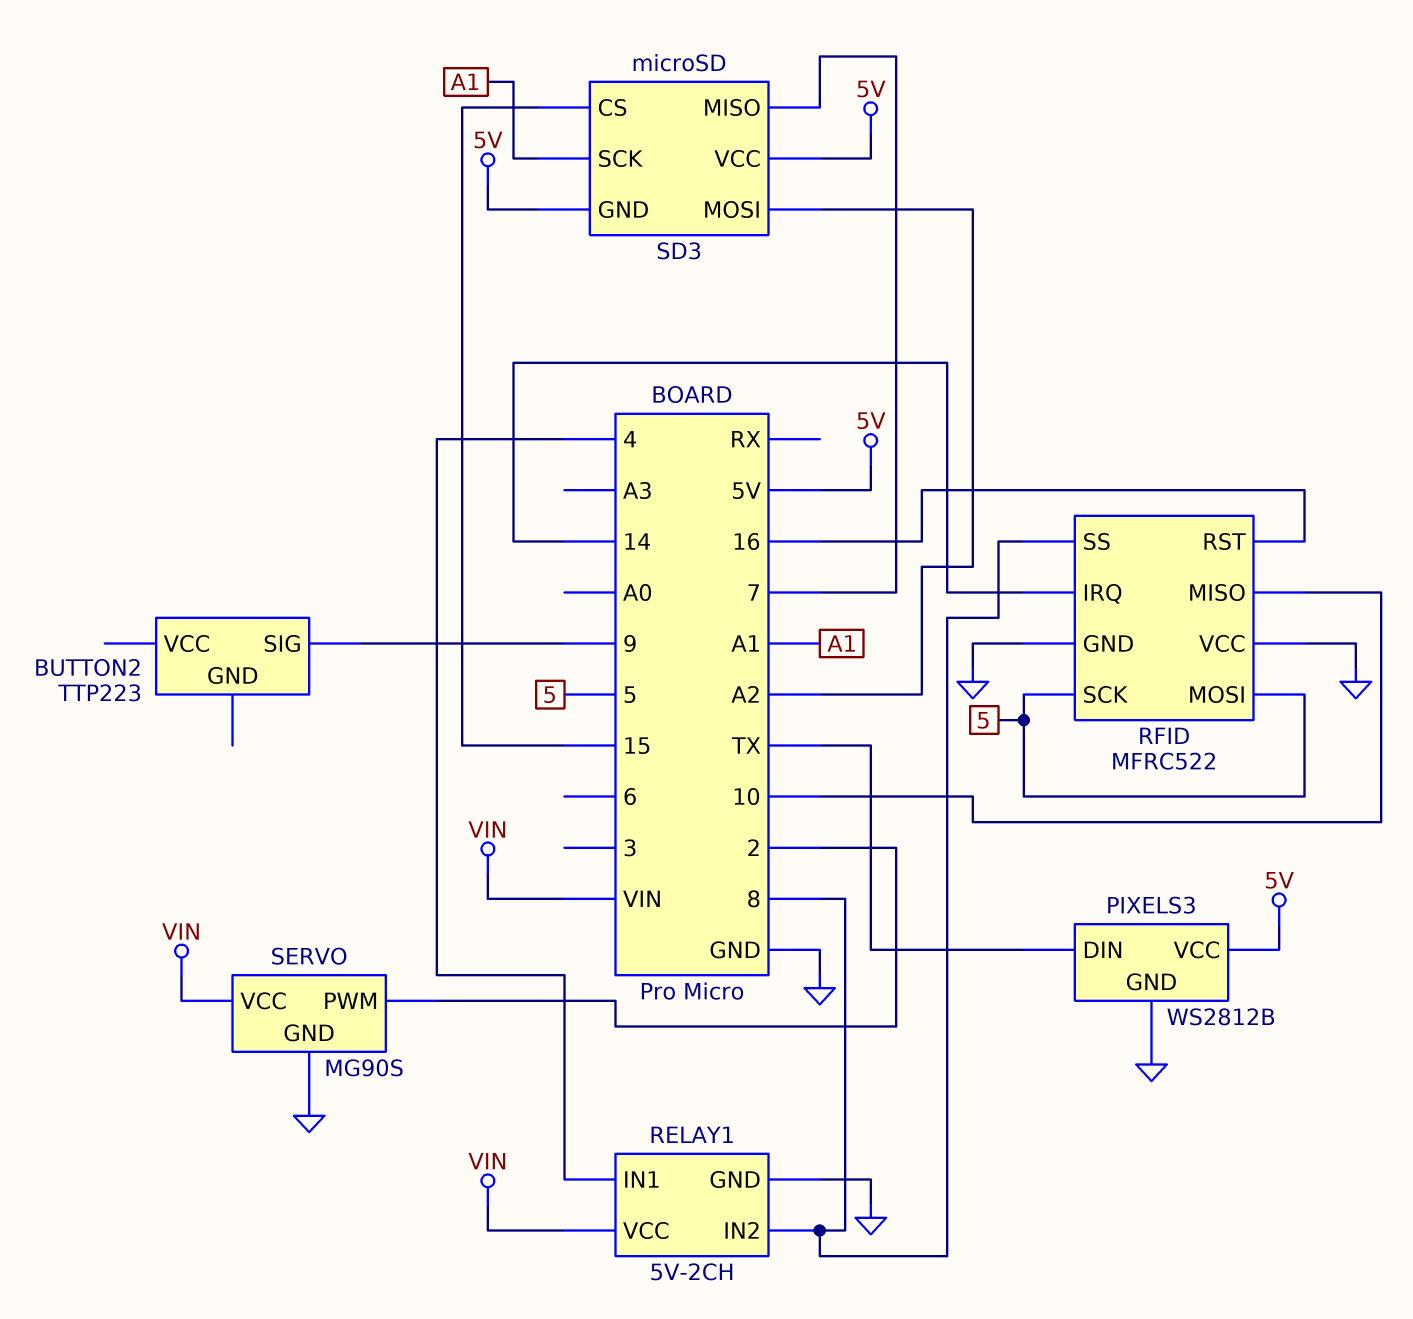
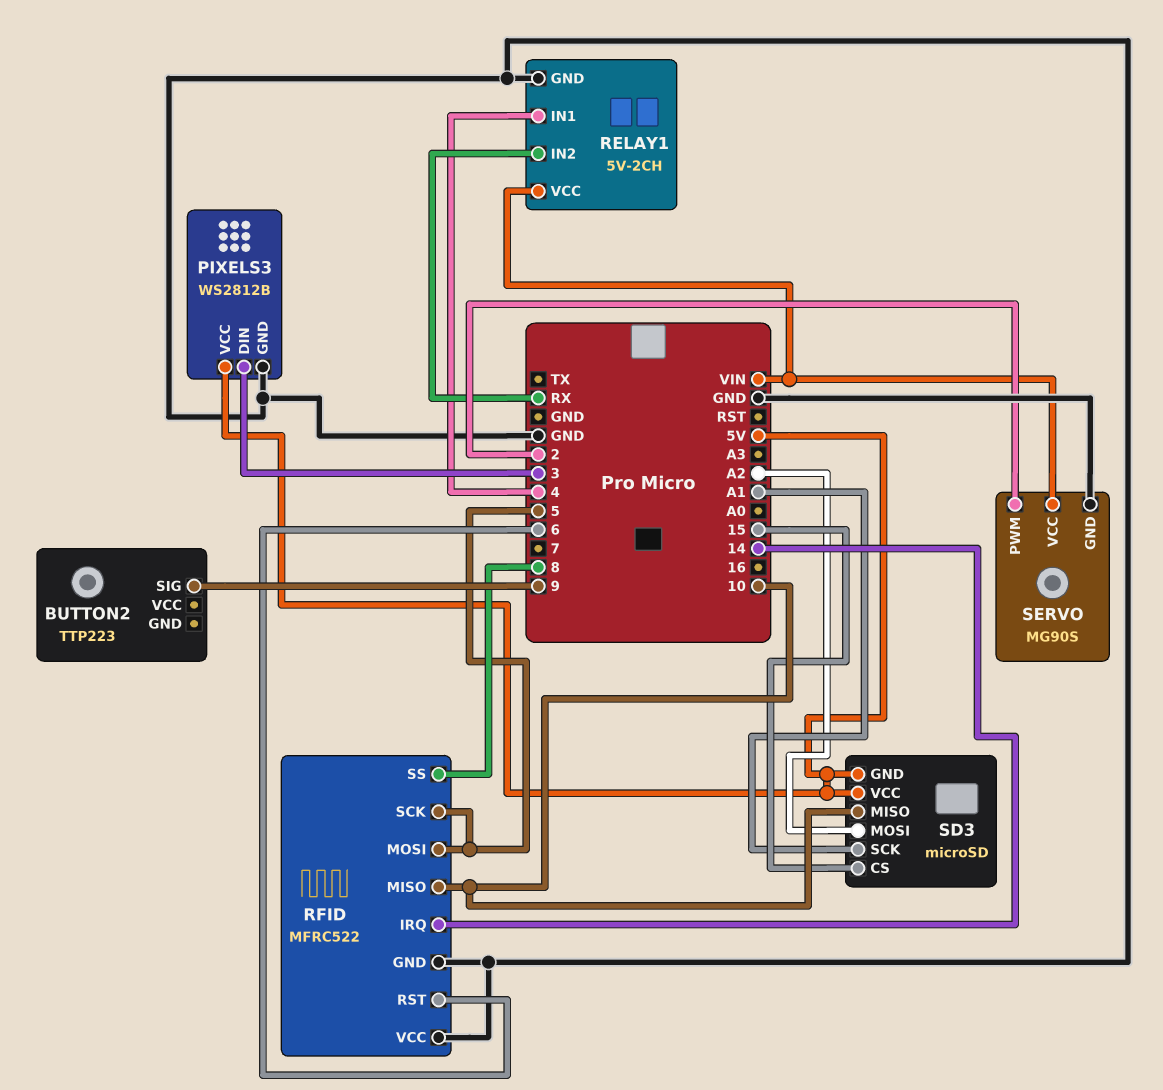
PIXELS3 pin DIN: TX -> 3
RELAY1 pin IN2: 8 -> RX
RFID pin RST: 16 -> 6
SD3 pin MISO: 7 -> 10

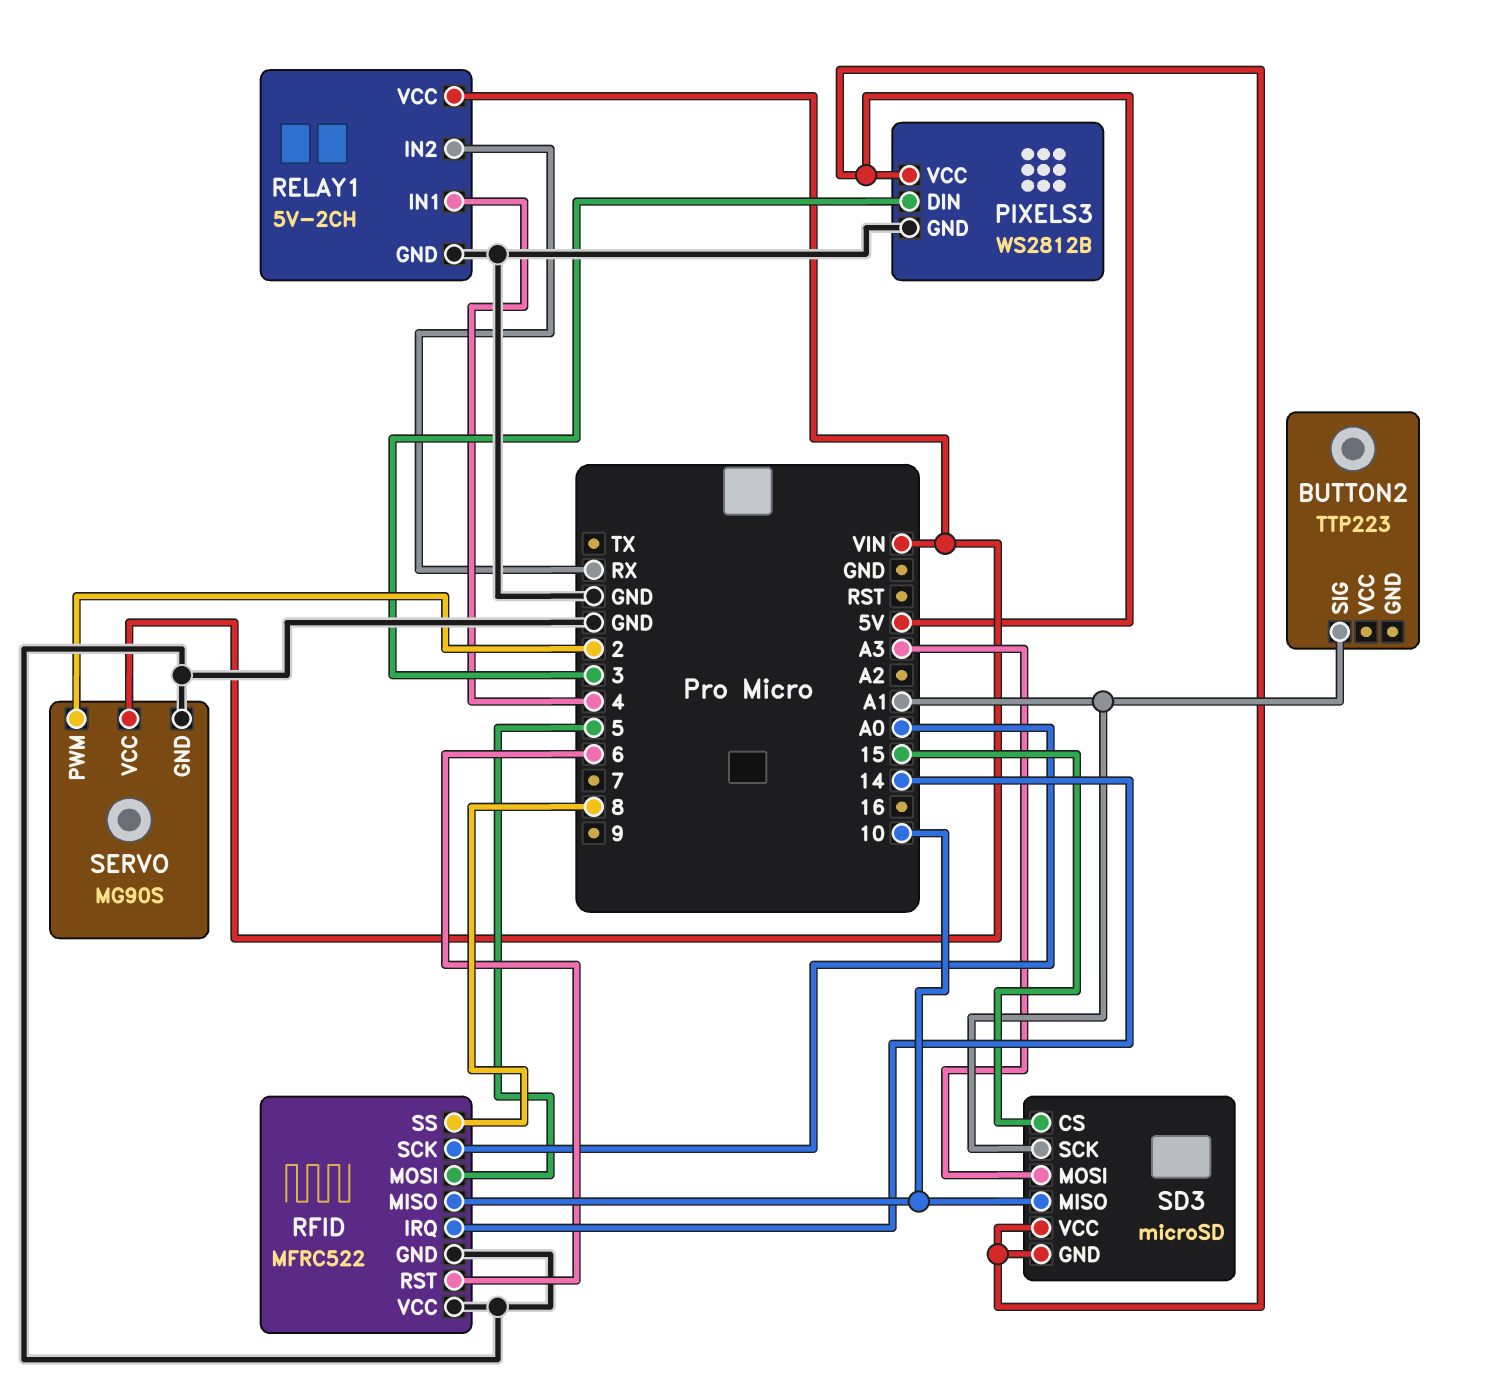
BUTTON2 pin SIG: 9 -> A1
RFID pin SCK: 5 -> A0
SD3 pin MOSI: A2 -> A3

